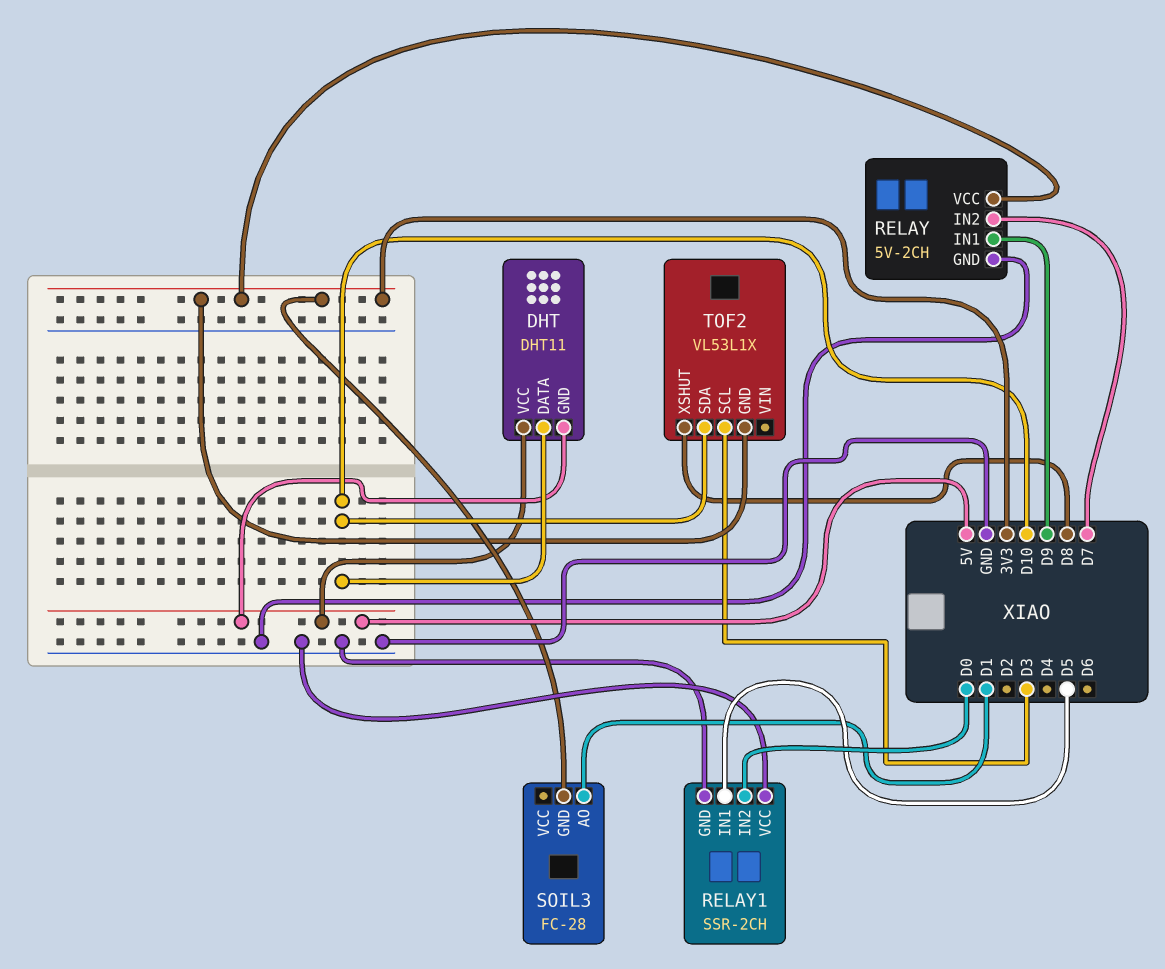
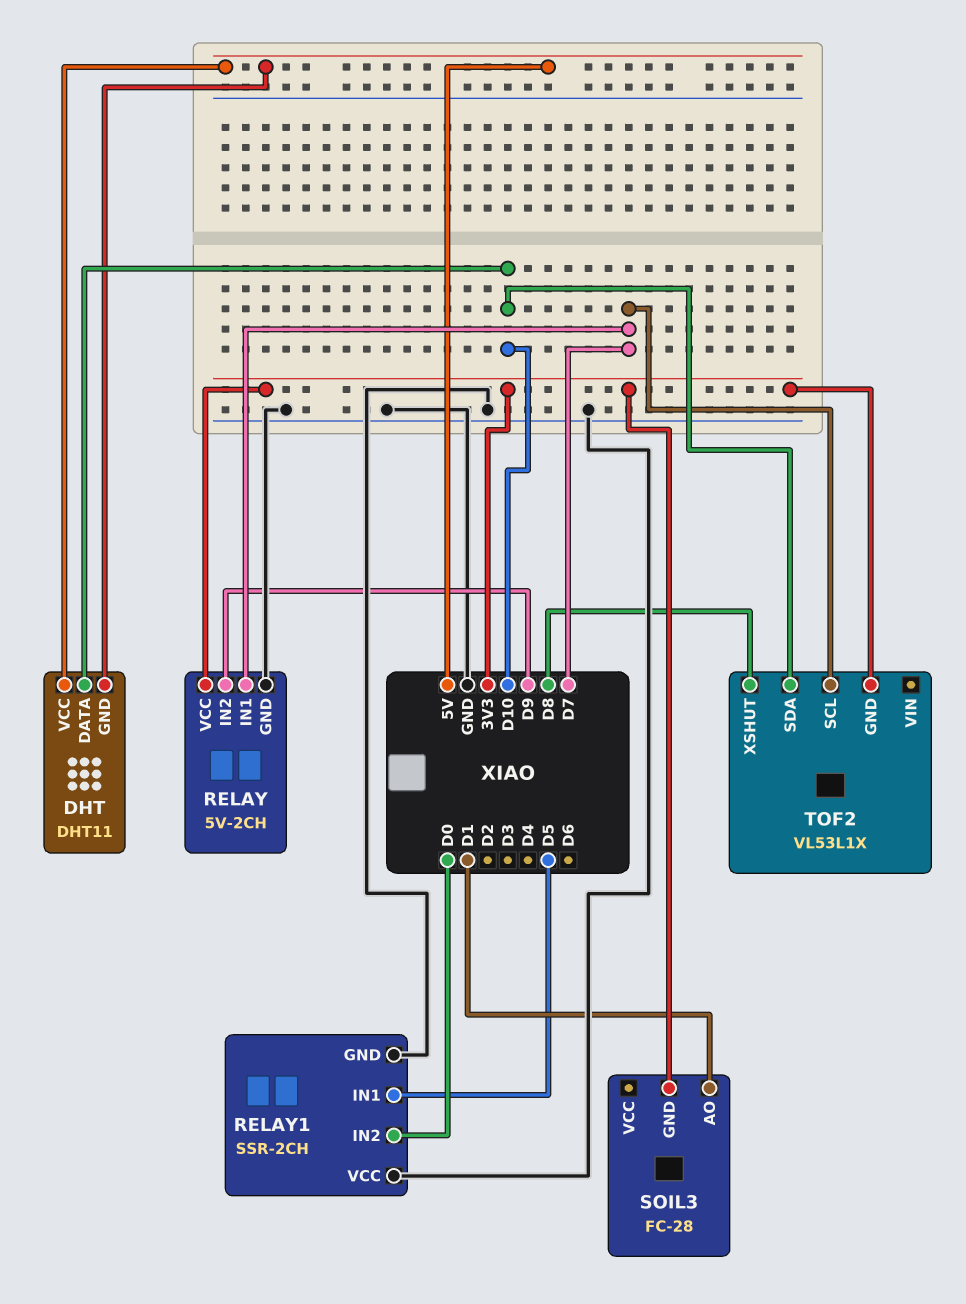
RELAY pin IN1: D9 -> D7
RELAY pin IN2: D7 -> D9
TOF2 pin SCL: D3 -> D7

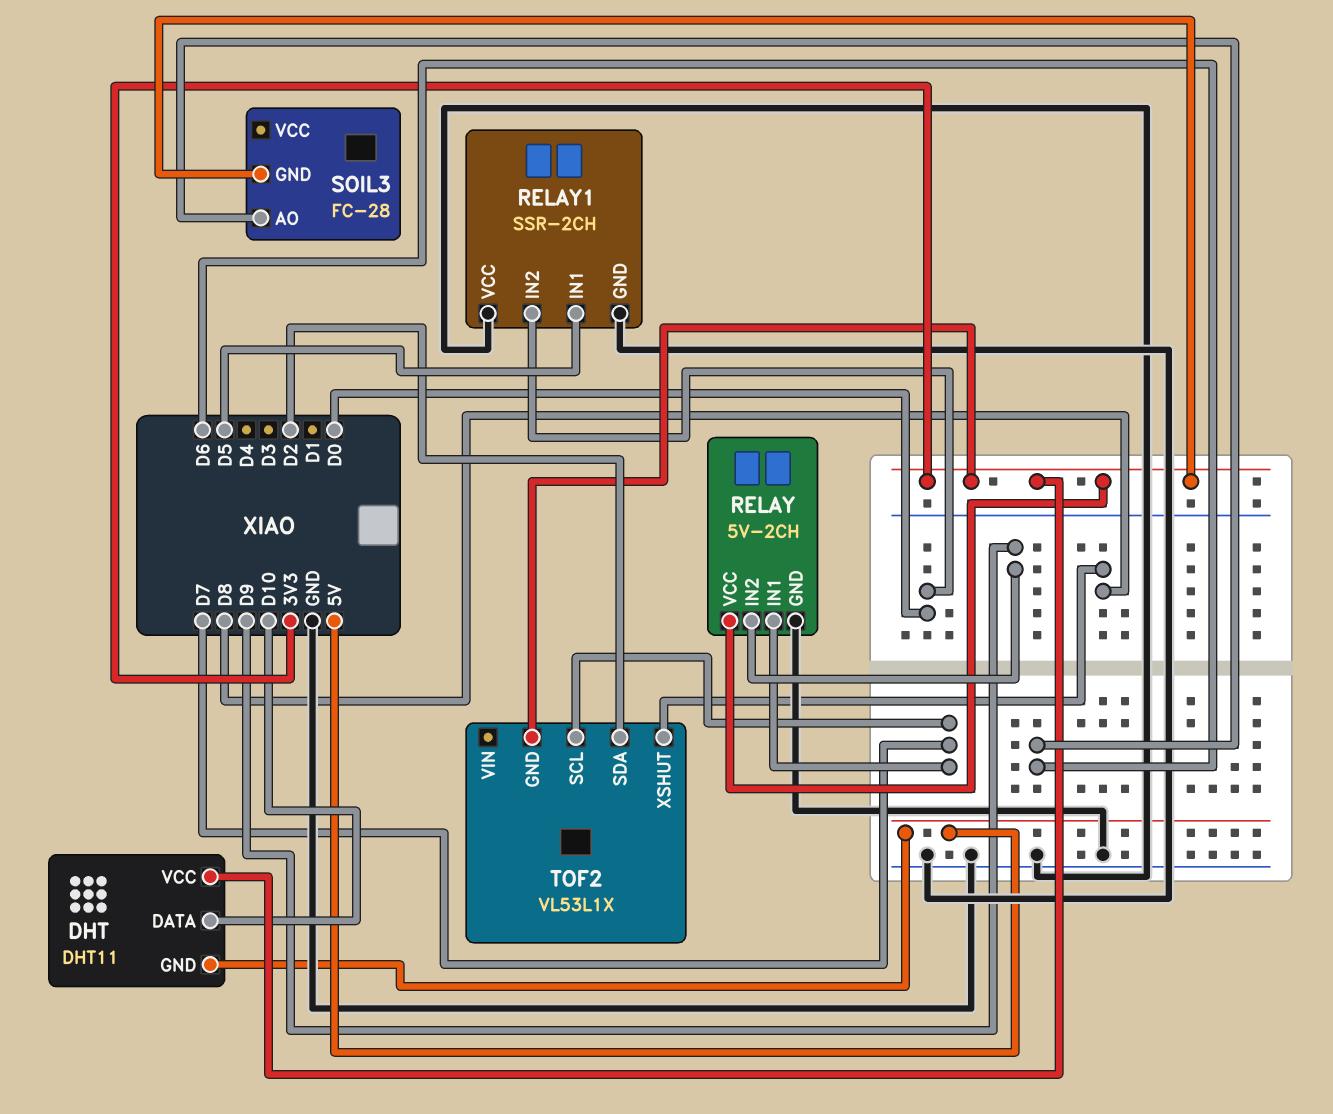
DHT pin VCC: 5V -> 3V3
SOIL3 pin AO: D1 -> D6
TOF2 pin SDA: D10 -> D2

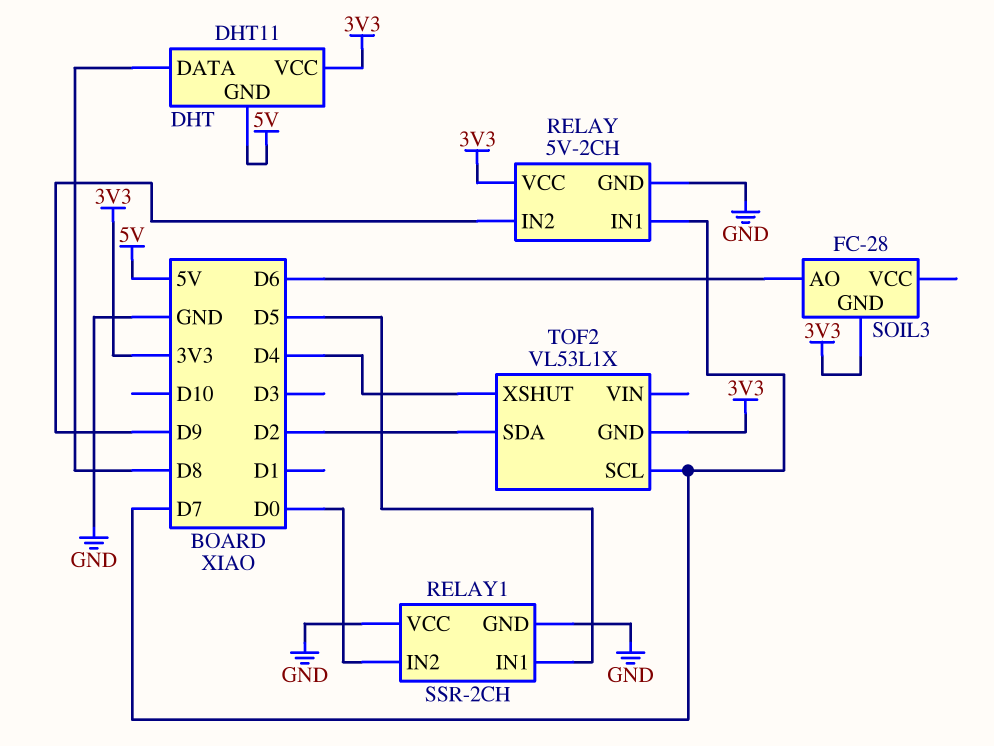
DHT pin DATA: D10 -> D8
TOF2 pin XSHUT: D8 -> D4

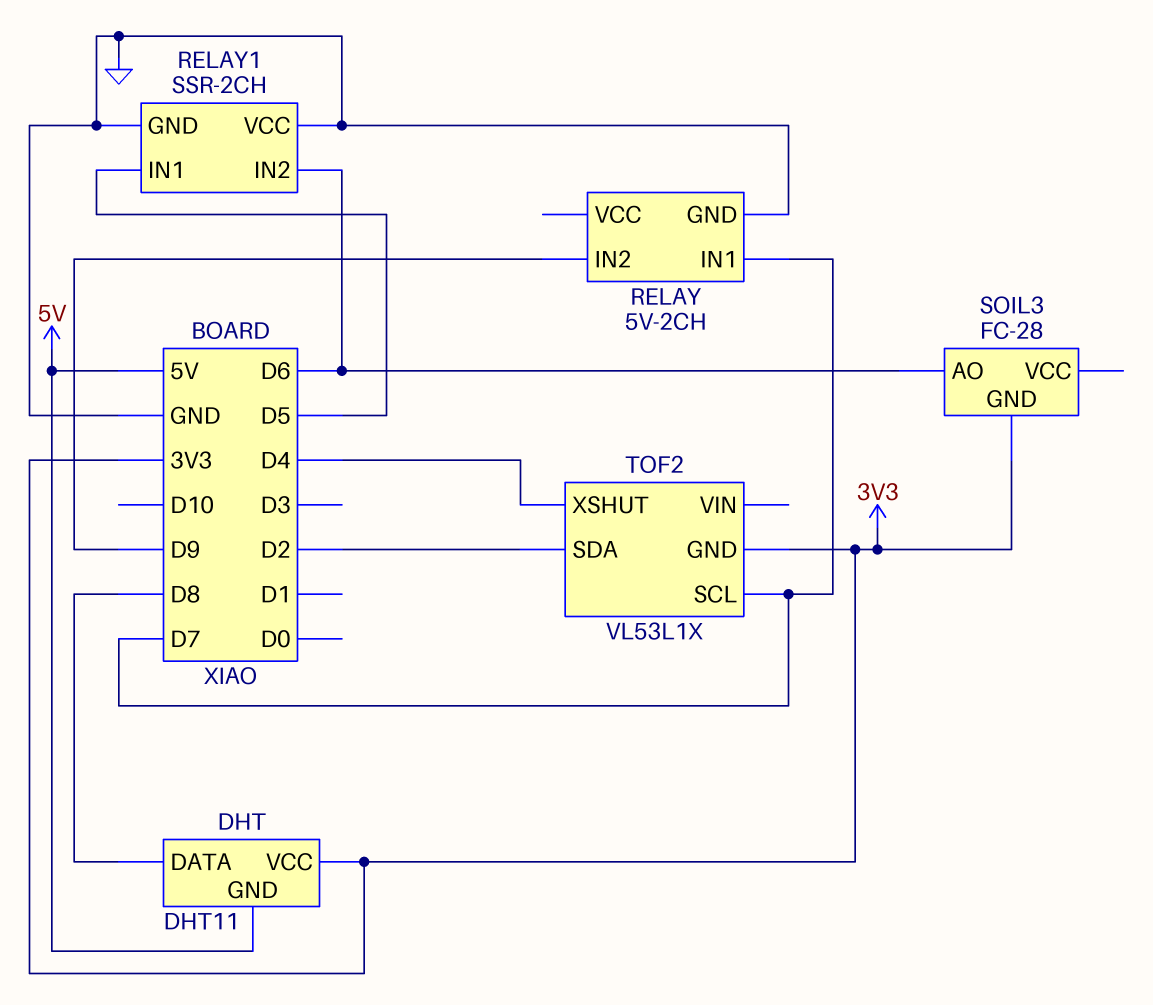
RELAY pin VCC: 3V3 -> none
RELAY1 pin IN2: D0 -> D6

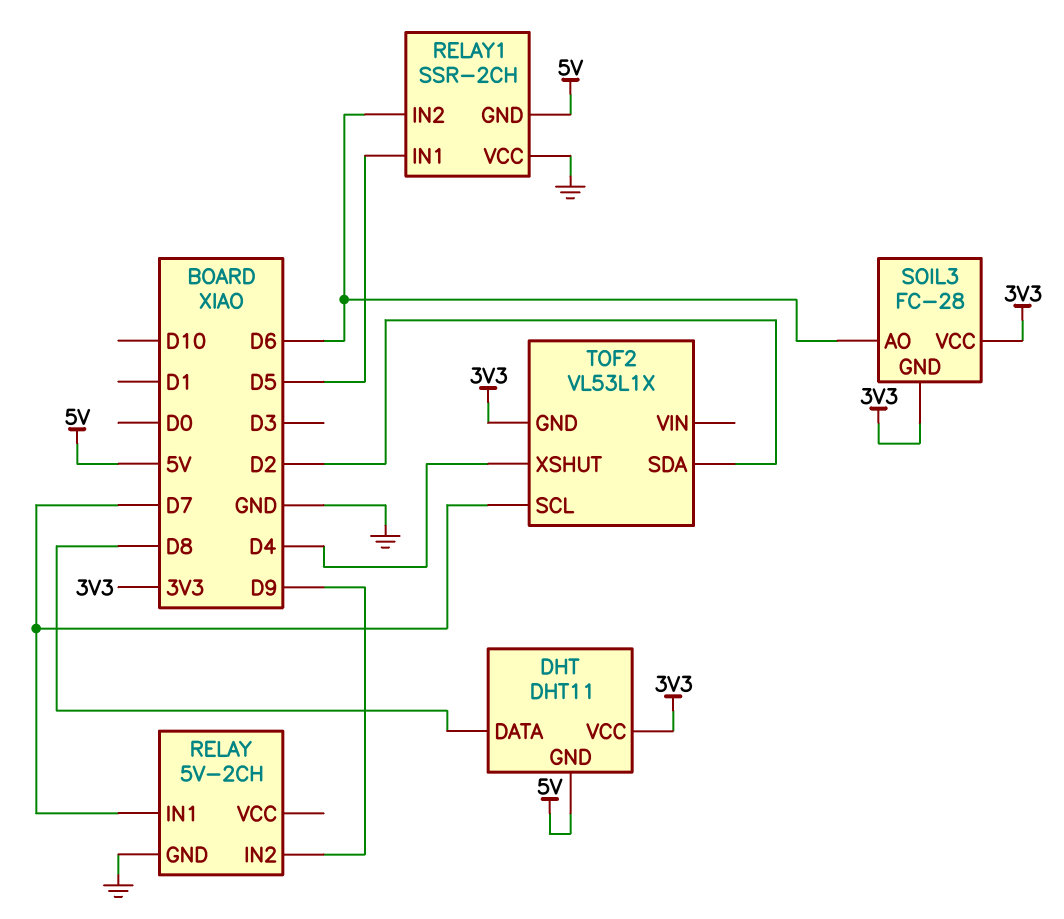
RELAY1 pin GND: GND -> 5V
SOIL3 pin VCC: none -> 3V3

